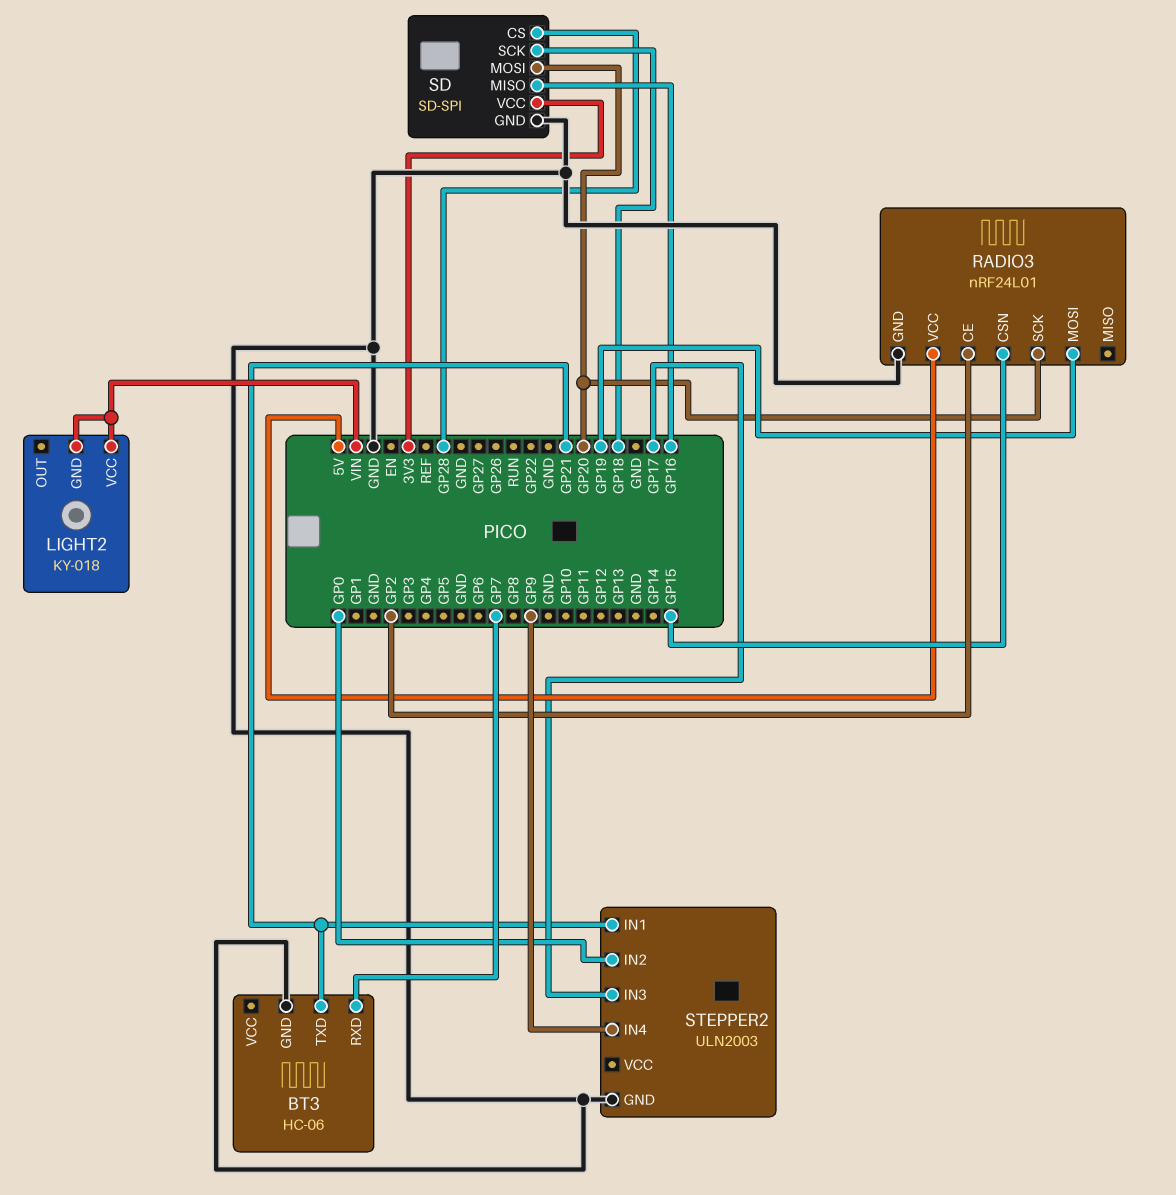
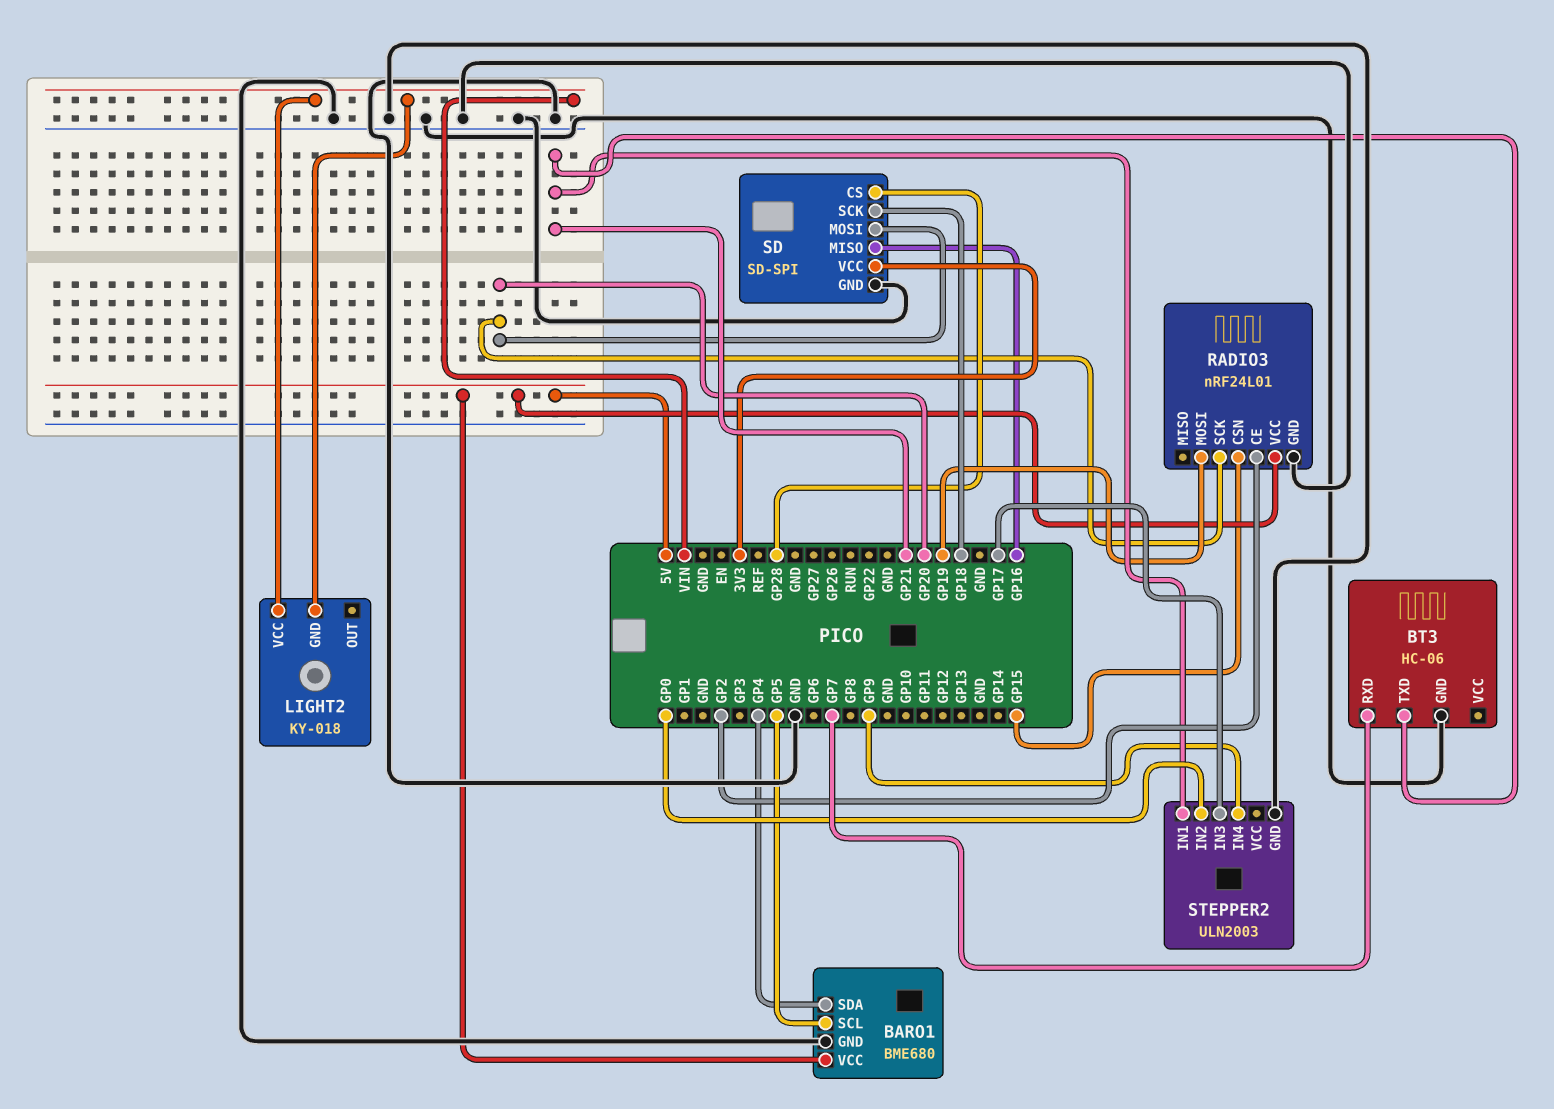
BARO1: none -> BME680
BARO1 pin GND: none -> GND
BARO1 pin SCL: none -> GP5
BARO1 pin SDA: none -> GP4
BARO1 pin VCC: none -> 5V

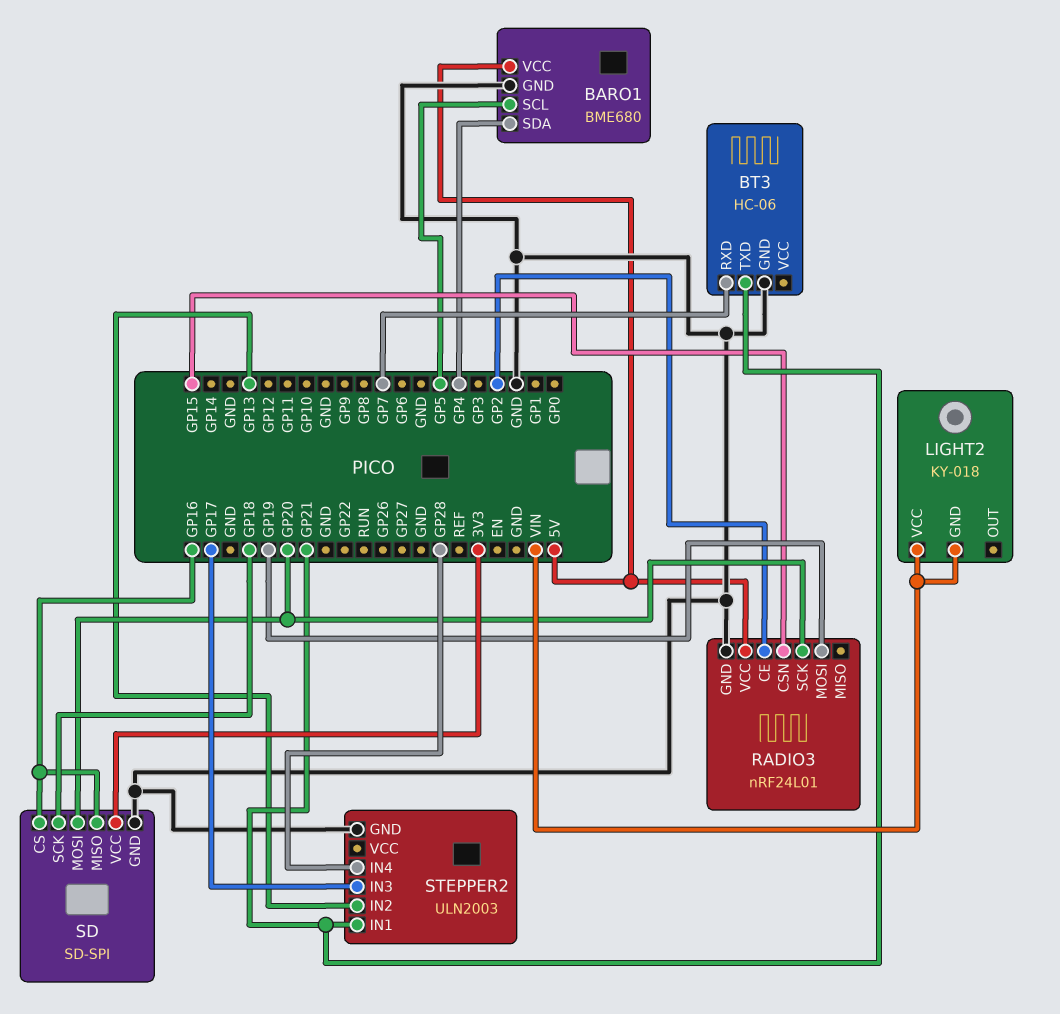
SD pin CS: GP28 -> GP16
STEPPER2 pin IN2: GP0 -> GP13
STEPPER2 pin IN4: GP9 -> GP28

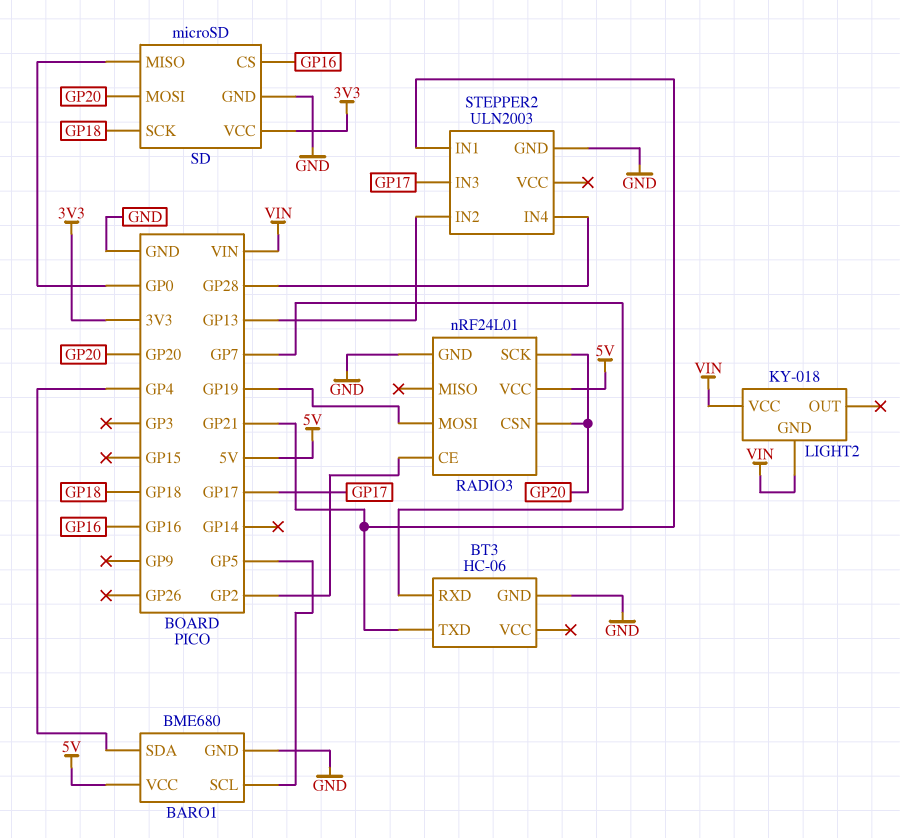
RADIO3 pin CSN: GP15 -> GP20
SD: SD-SPI -> microSD
SD pin MISO: GP16 -> GP0

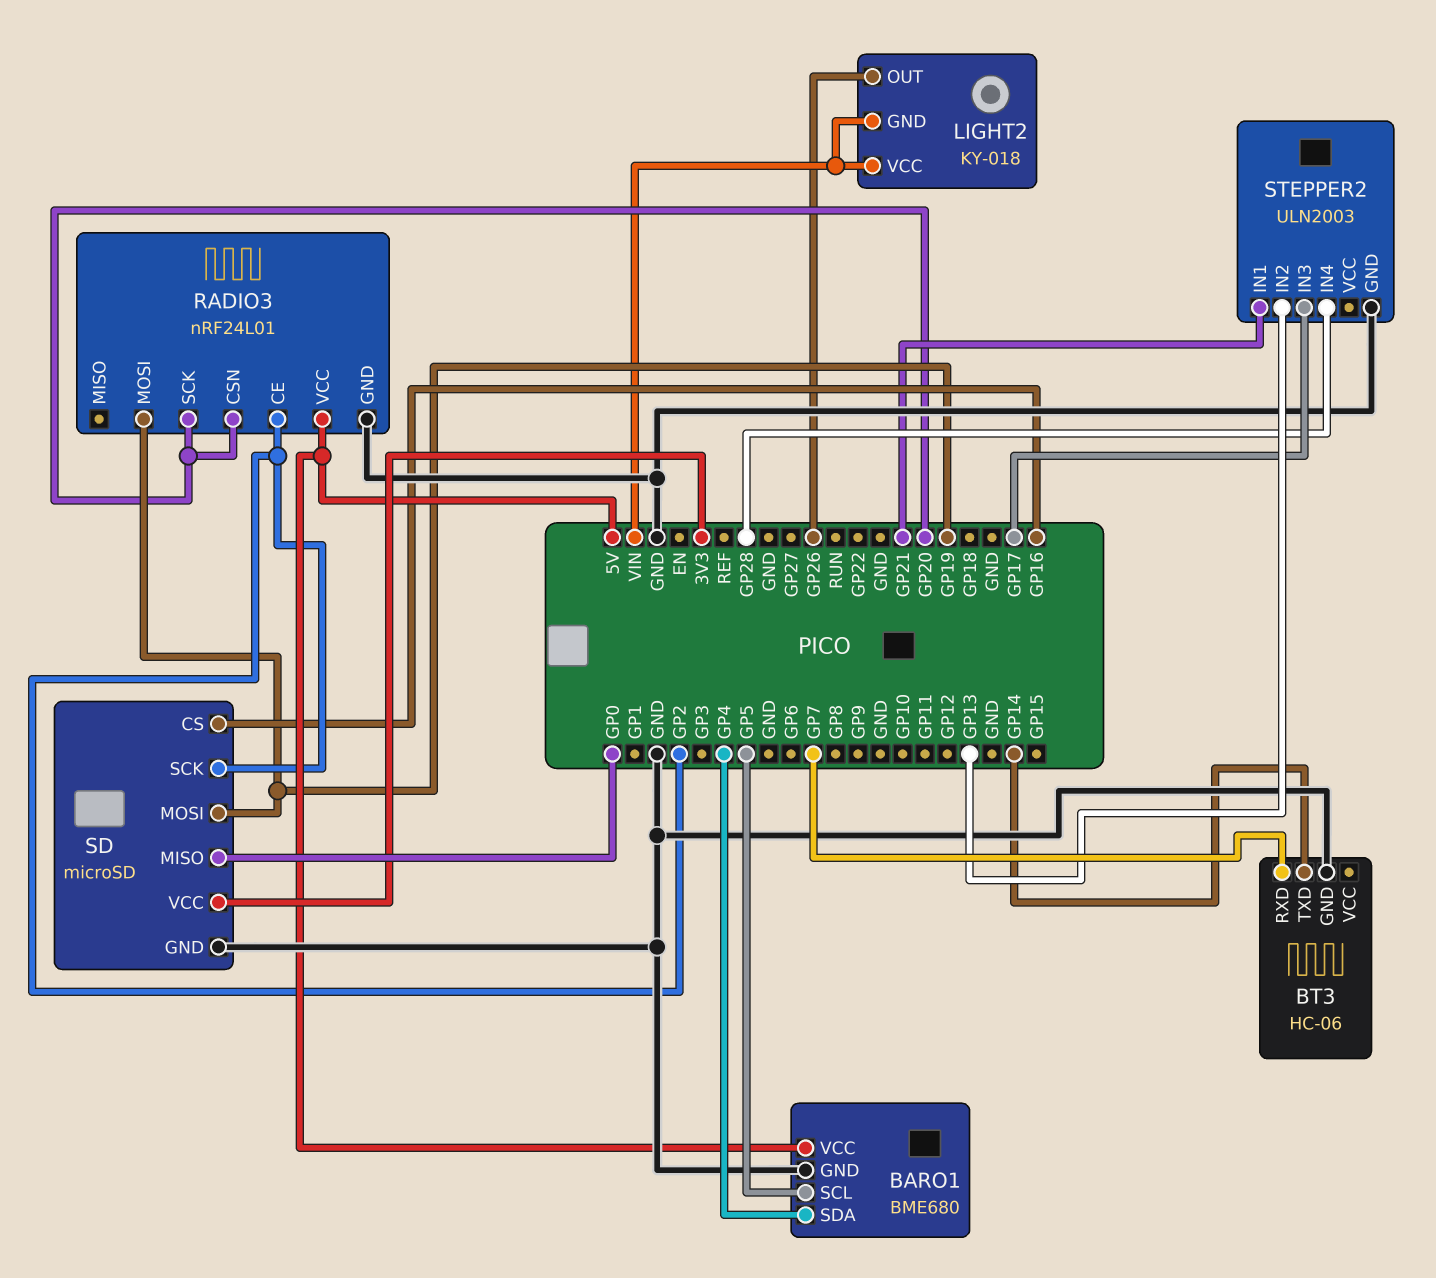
BT3 pin TXD: GP21 -> GP14
LIGHT2 pin OUT: none -> GP26
SD pin MOSI: GP20 -> GP19
SD pin SCK: GP18 -> GP2

